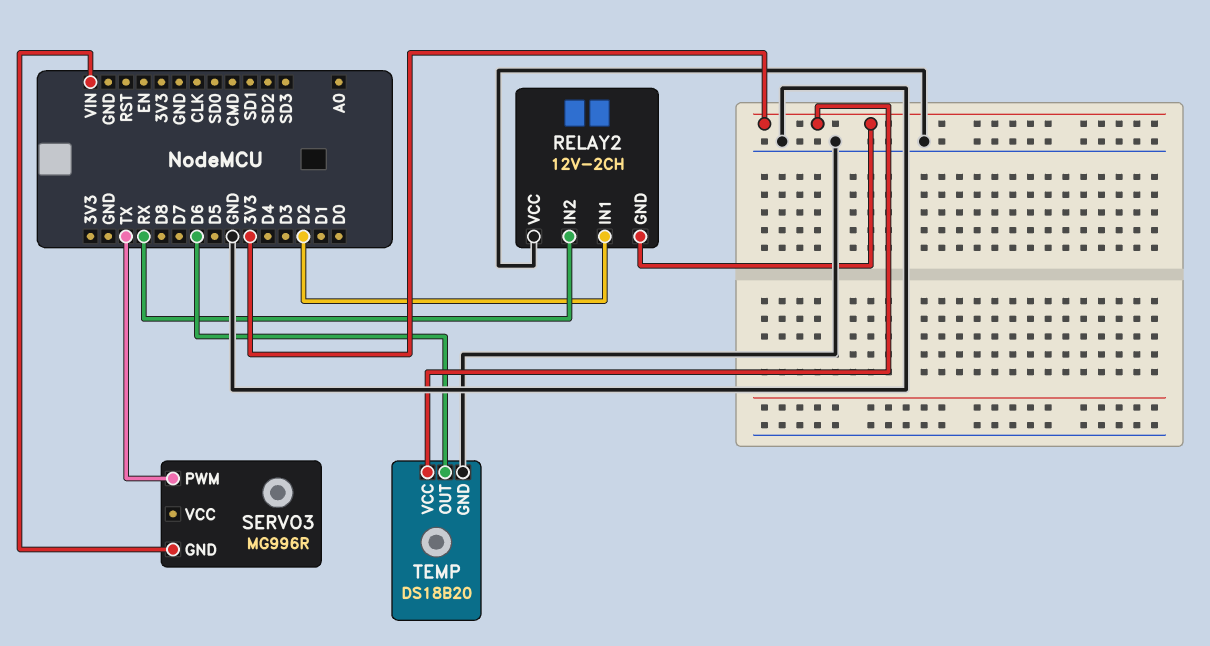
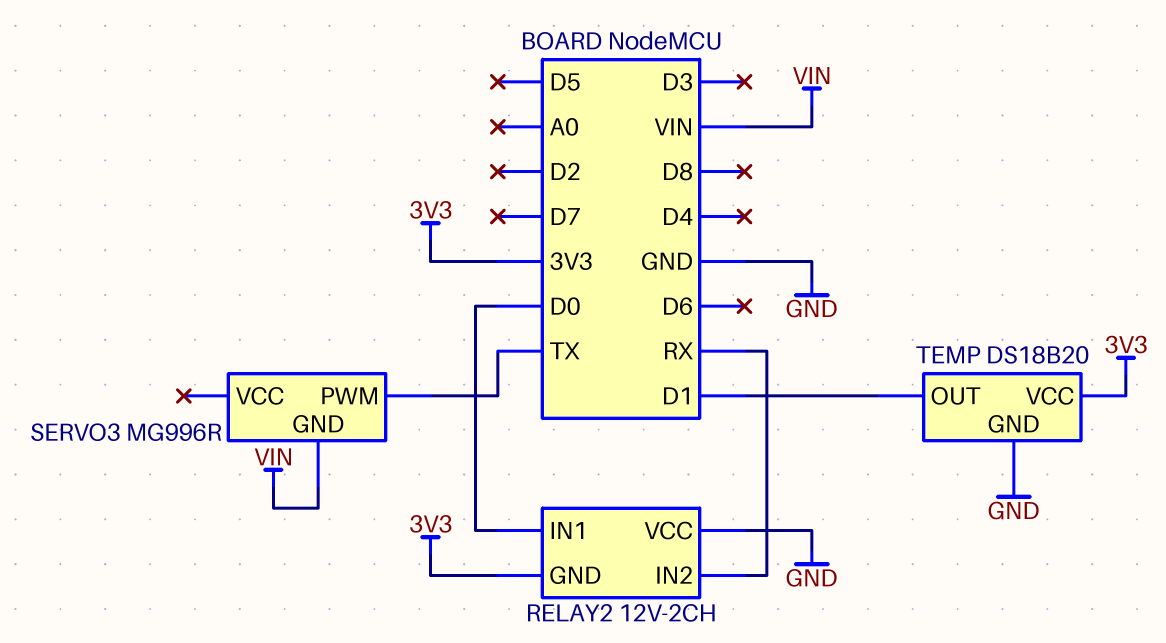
RELAY2 pin IN1: D2 -> D0
TEMP pin OUT: D6 -> D1

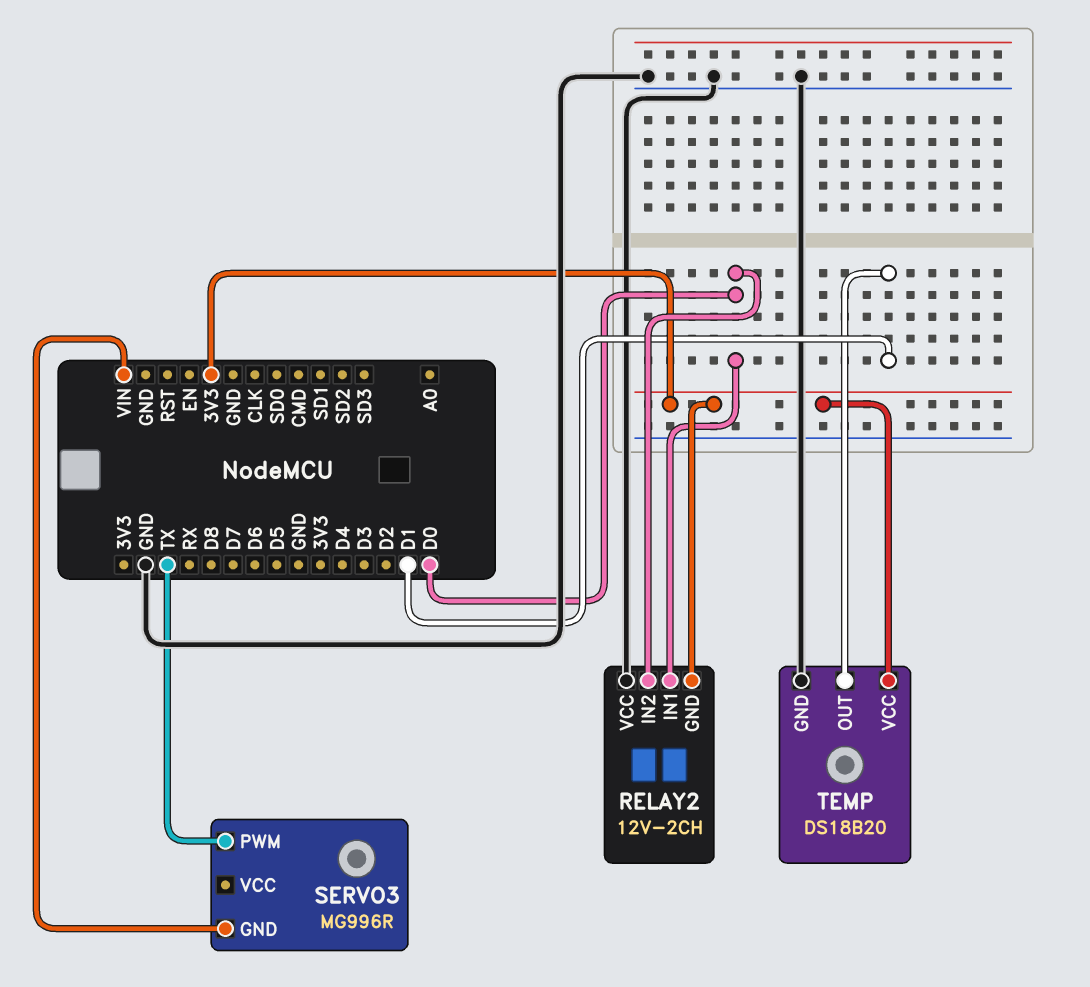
RELAY2 pin IN2: RX -> D0

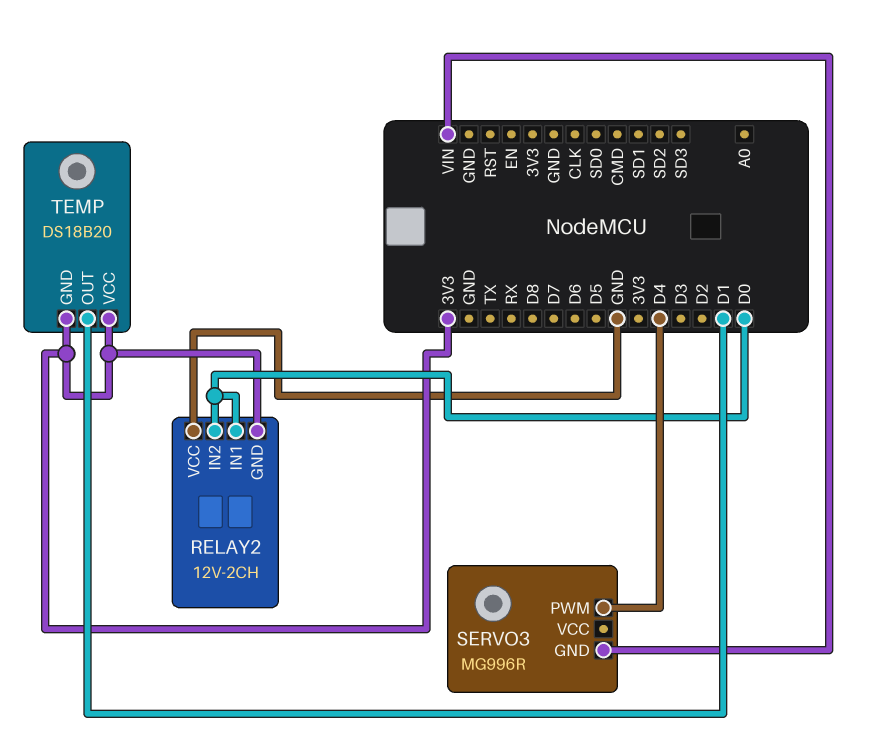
SERVO3 pin PWM: TX -> D4
TEMP pin GND: GND -> 3V3

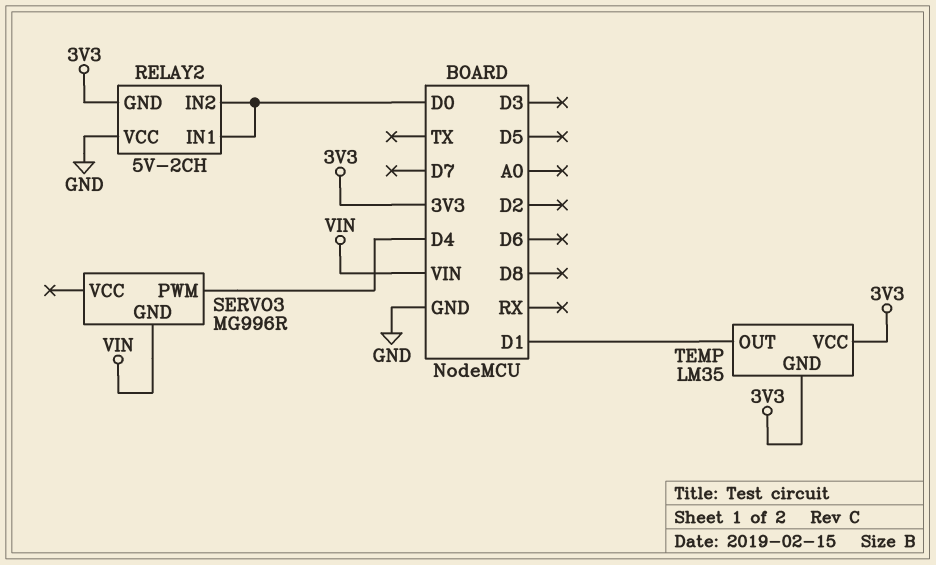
RELAY2: 12V-2CH -> 5V-2CH
TEMP: DS18B20 -> LM35

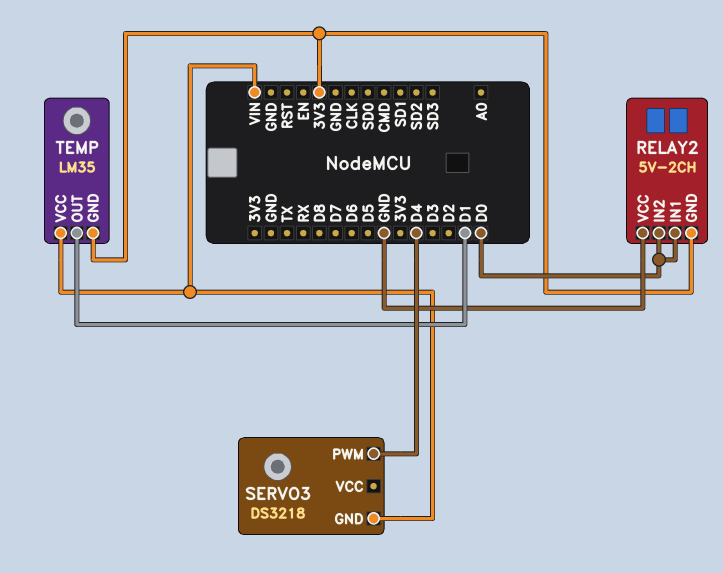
SERVO3: MG996R -> DS3218
TEMP pin VCC: 3V3 -> VIN

